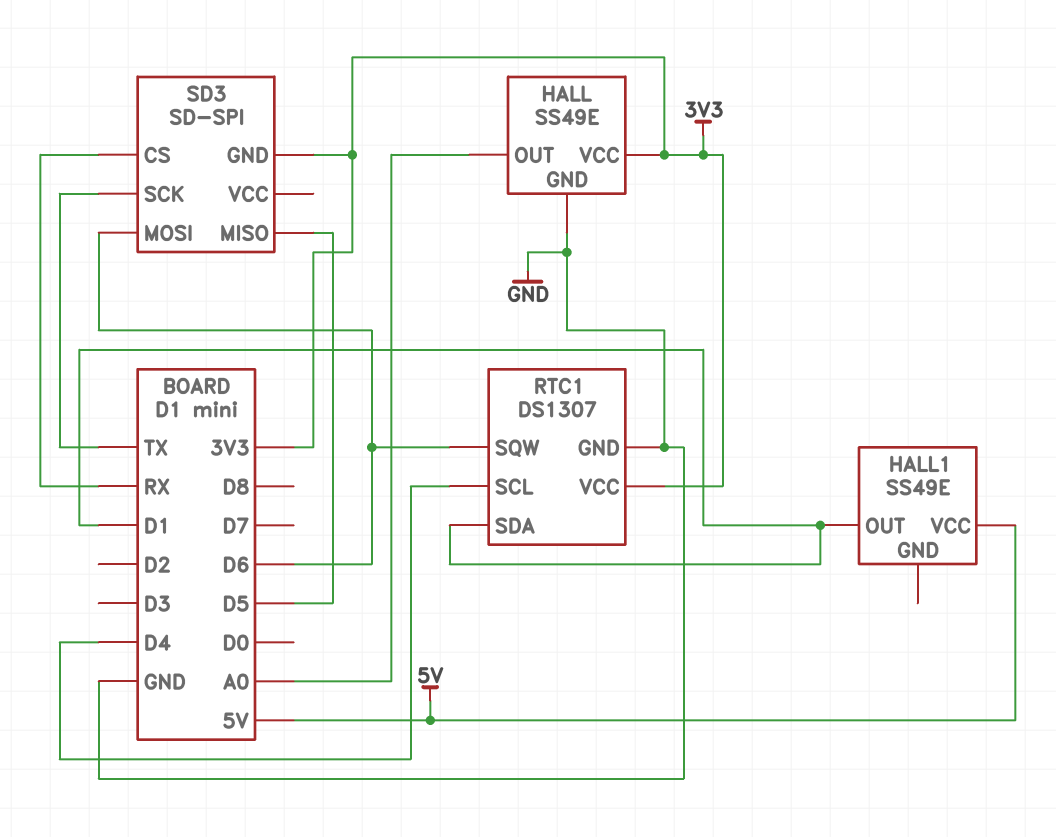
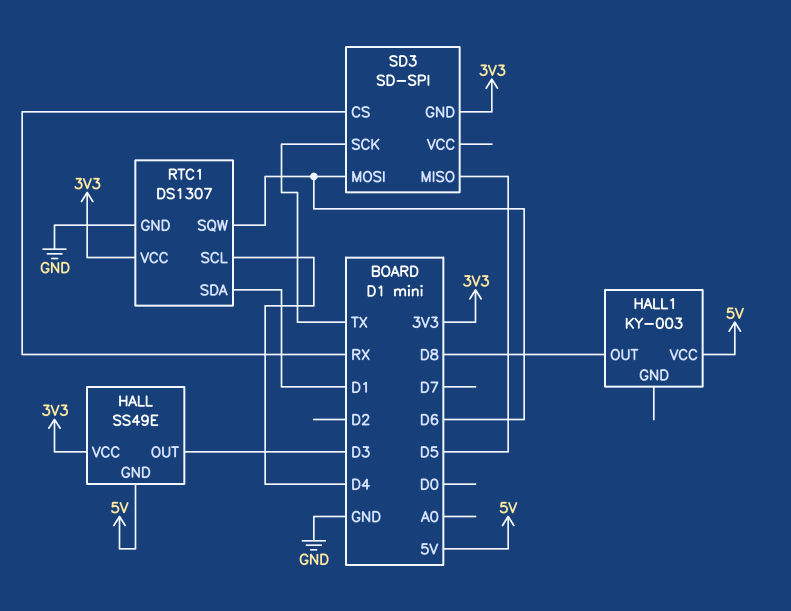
HALL pin GND: GND -> 5V
HALL pin OUT: A0 -> D3
HALL1: SS49E -> KY-003
HALL1 pin OUT: D1 -> D8

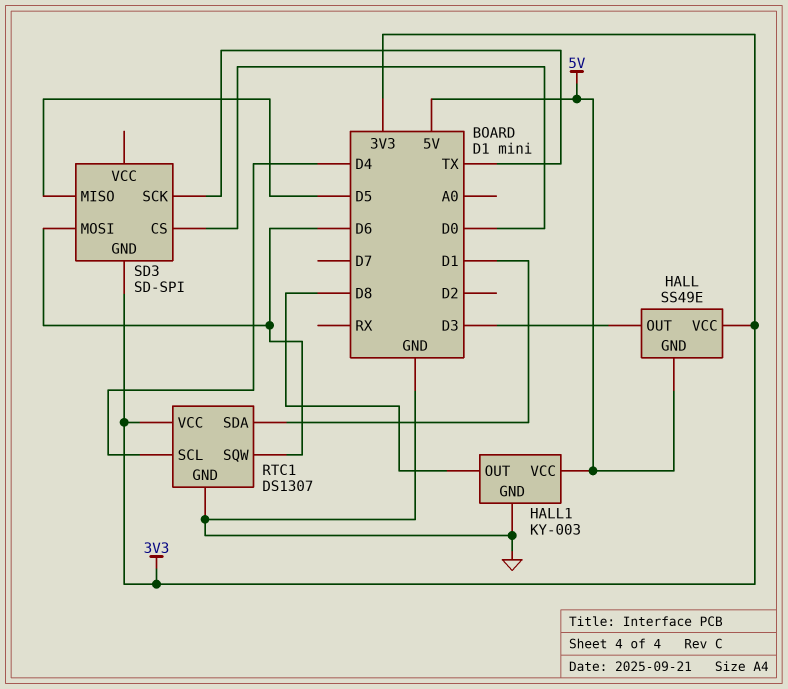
HALL1 pin GND: none -> GND
SD3 pin CS: RX -> D0

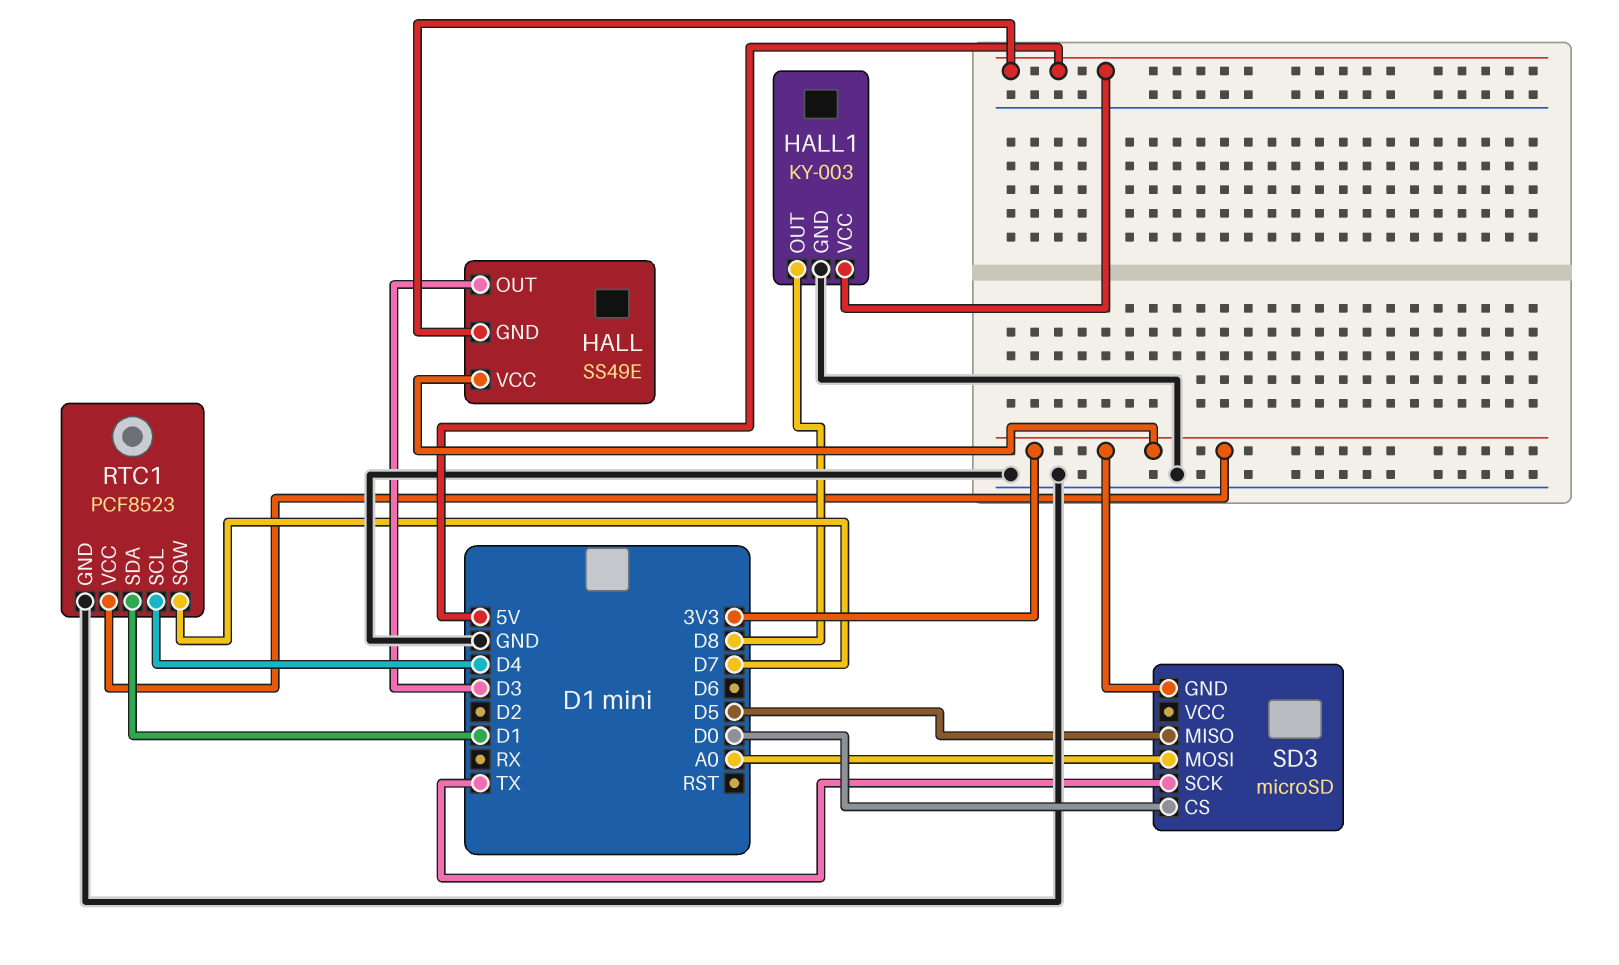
RTC1: DS1307 -> PCF8523
RTC1 pin SQW: D6 -> D7
SD3: SD-SPI -> microSD
SD3 pin MOSI: D6 -> A0

